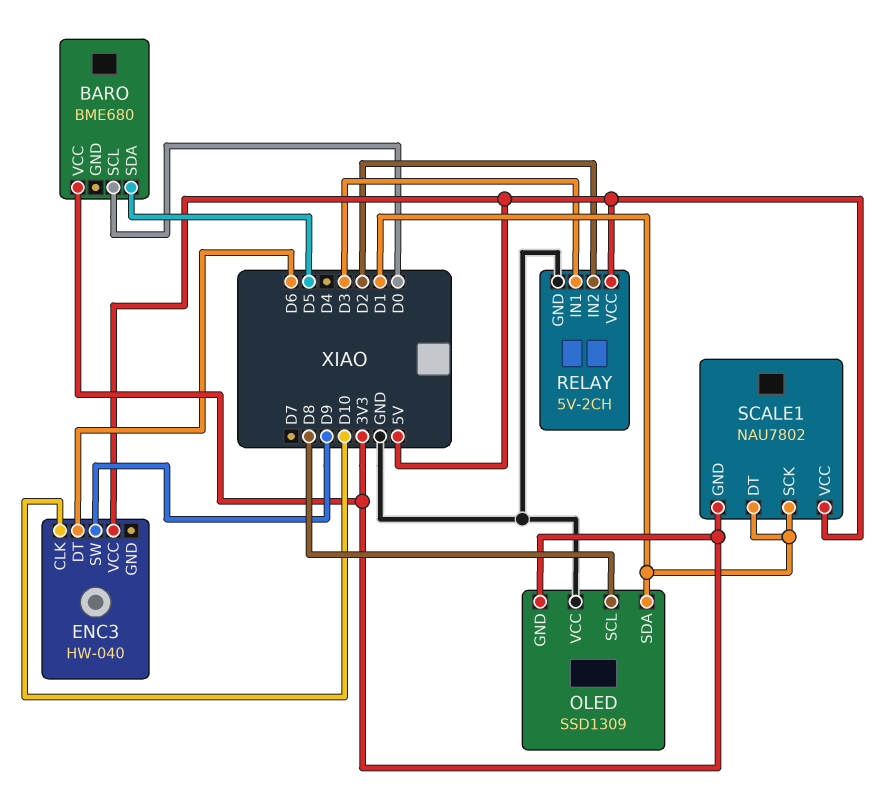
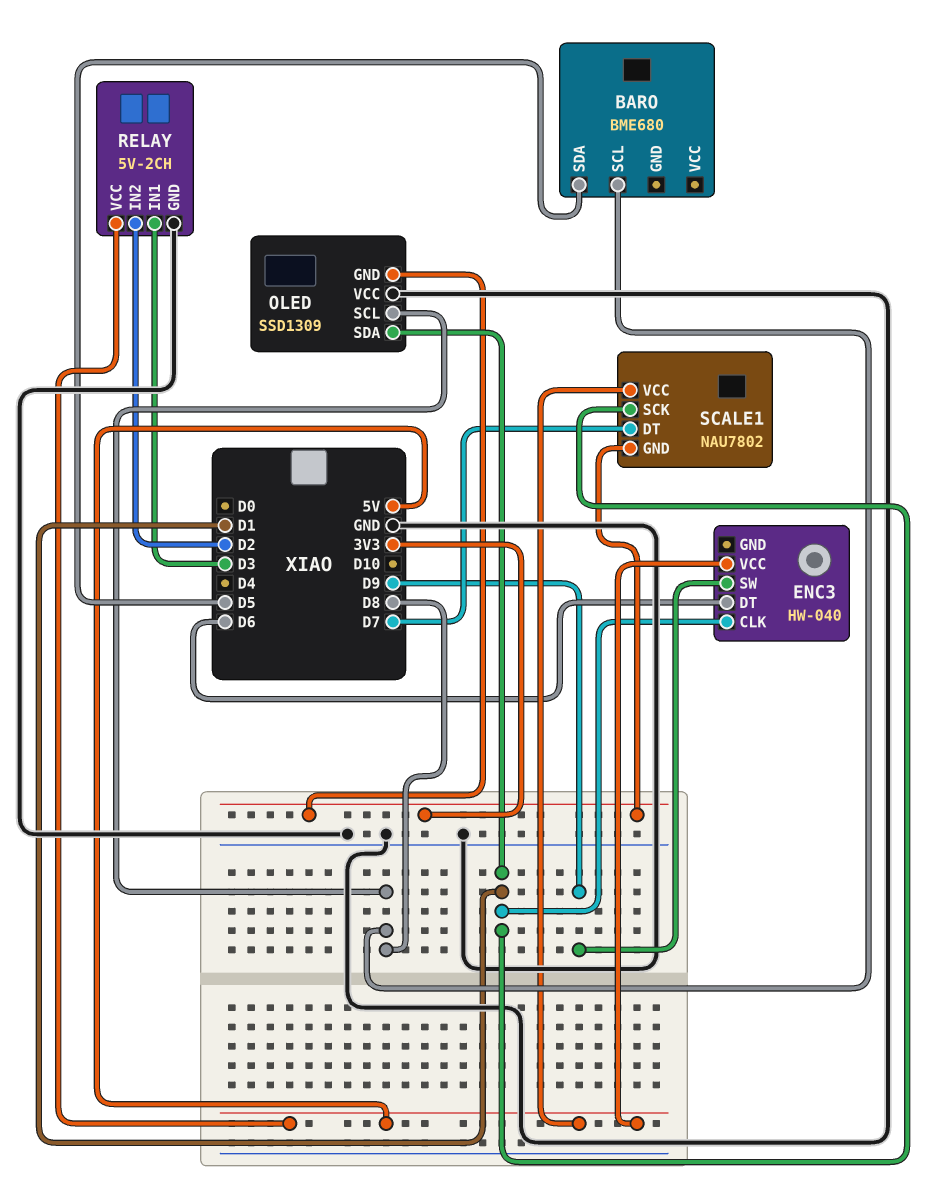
BARO pin SCL: D0 -> D8
BARO pin VCC: 3V3 -> none
ENC3 pin CLK: D10 -> D1
SCALE1 pin DT: D1 -> D7

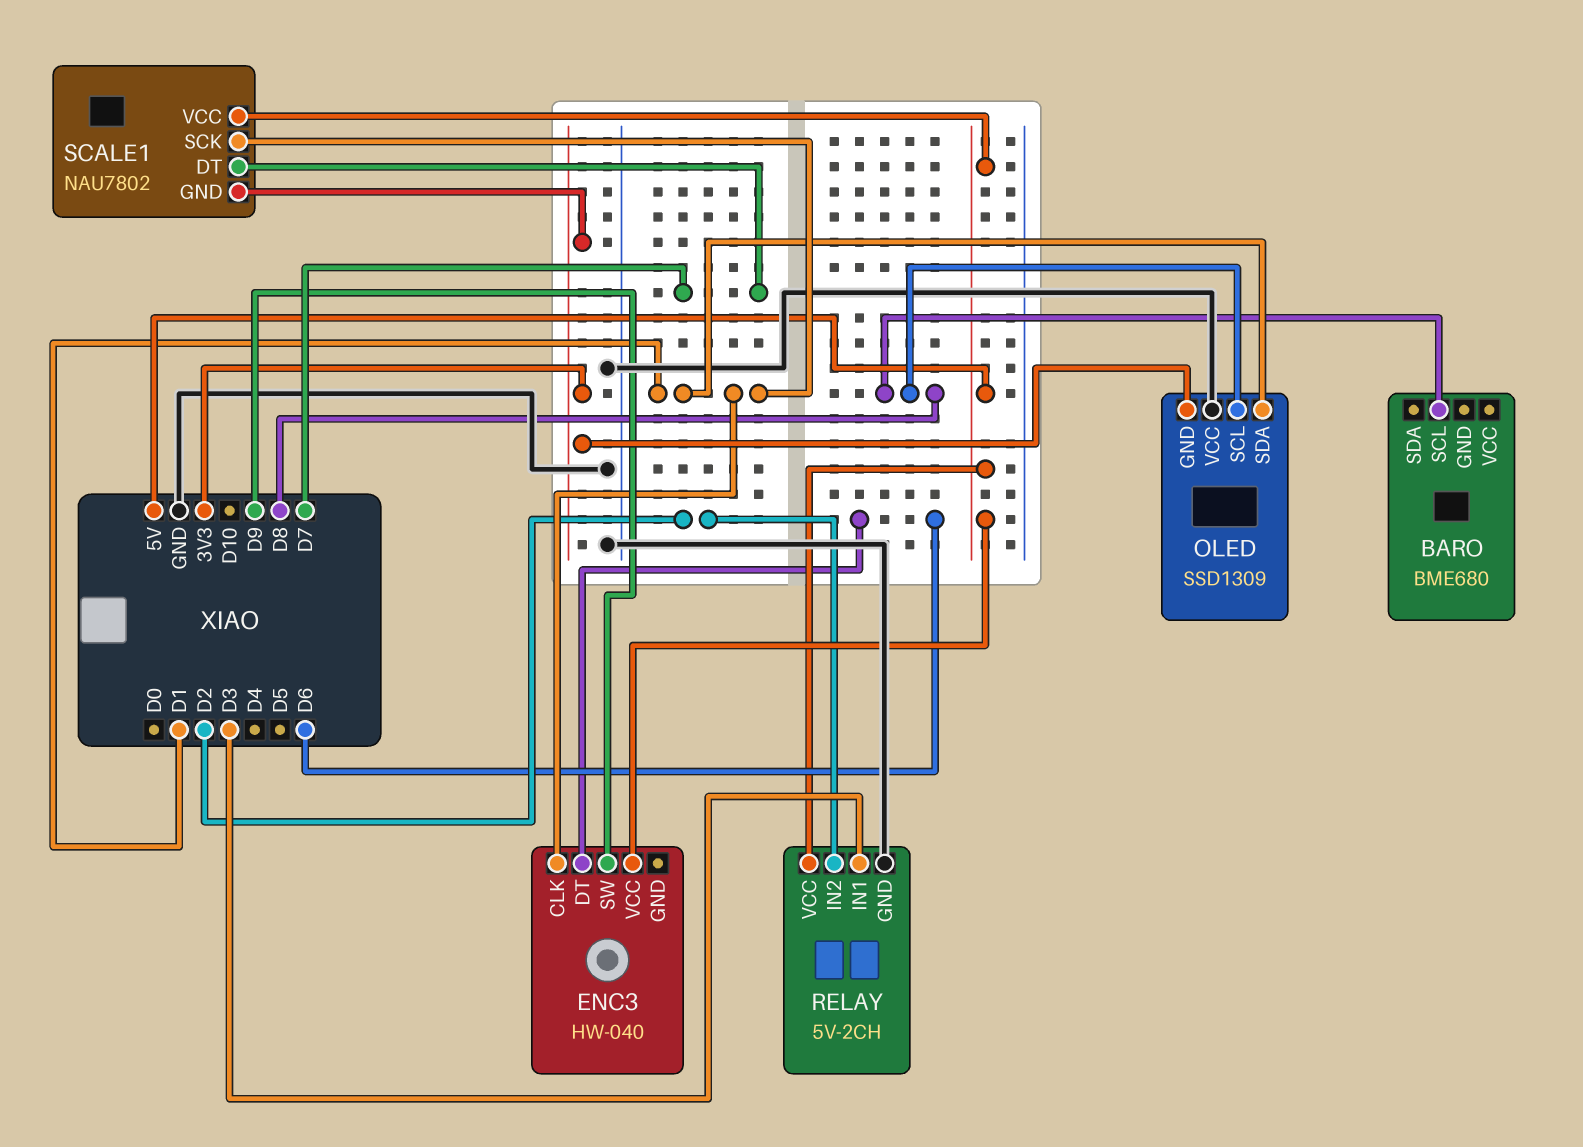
BARO pin SDA: D5 -> none

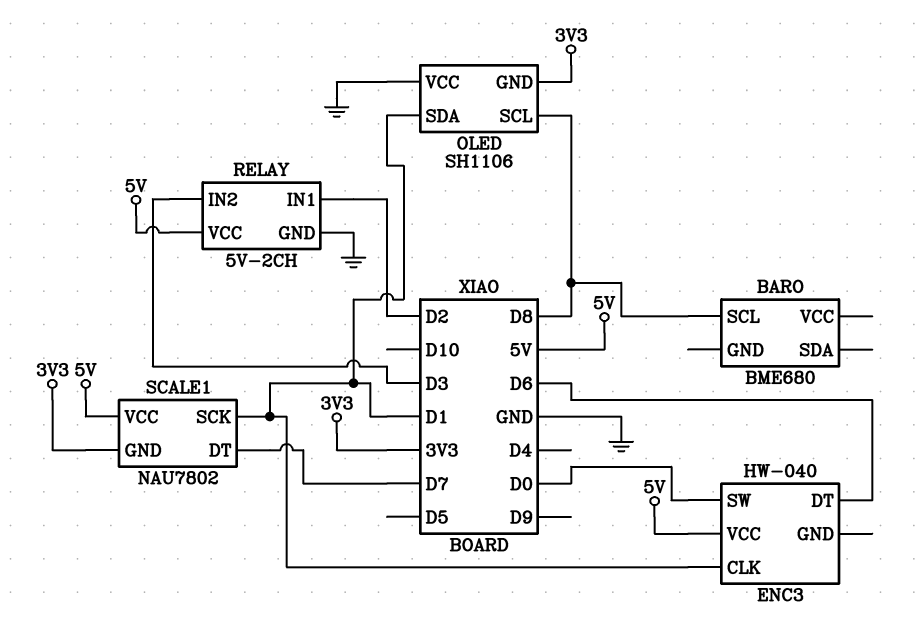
ENC3 pin SW: D9 -> D0
OLED: SSD1309 -> SH1106
RELAY pin IN1: D3 -> D2
RELAY pin IN2: D2 -> D3

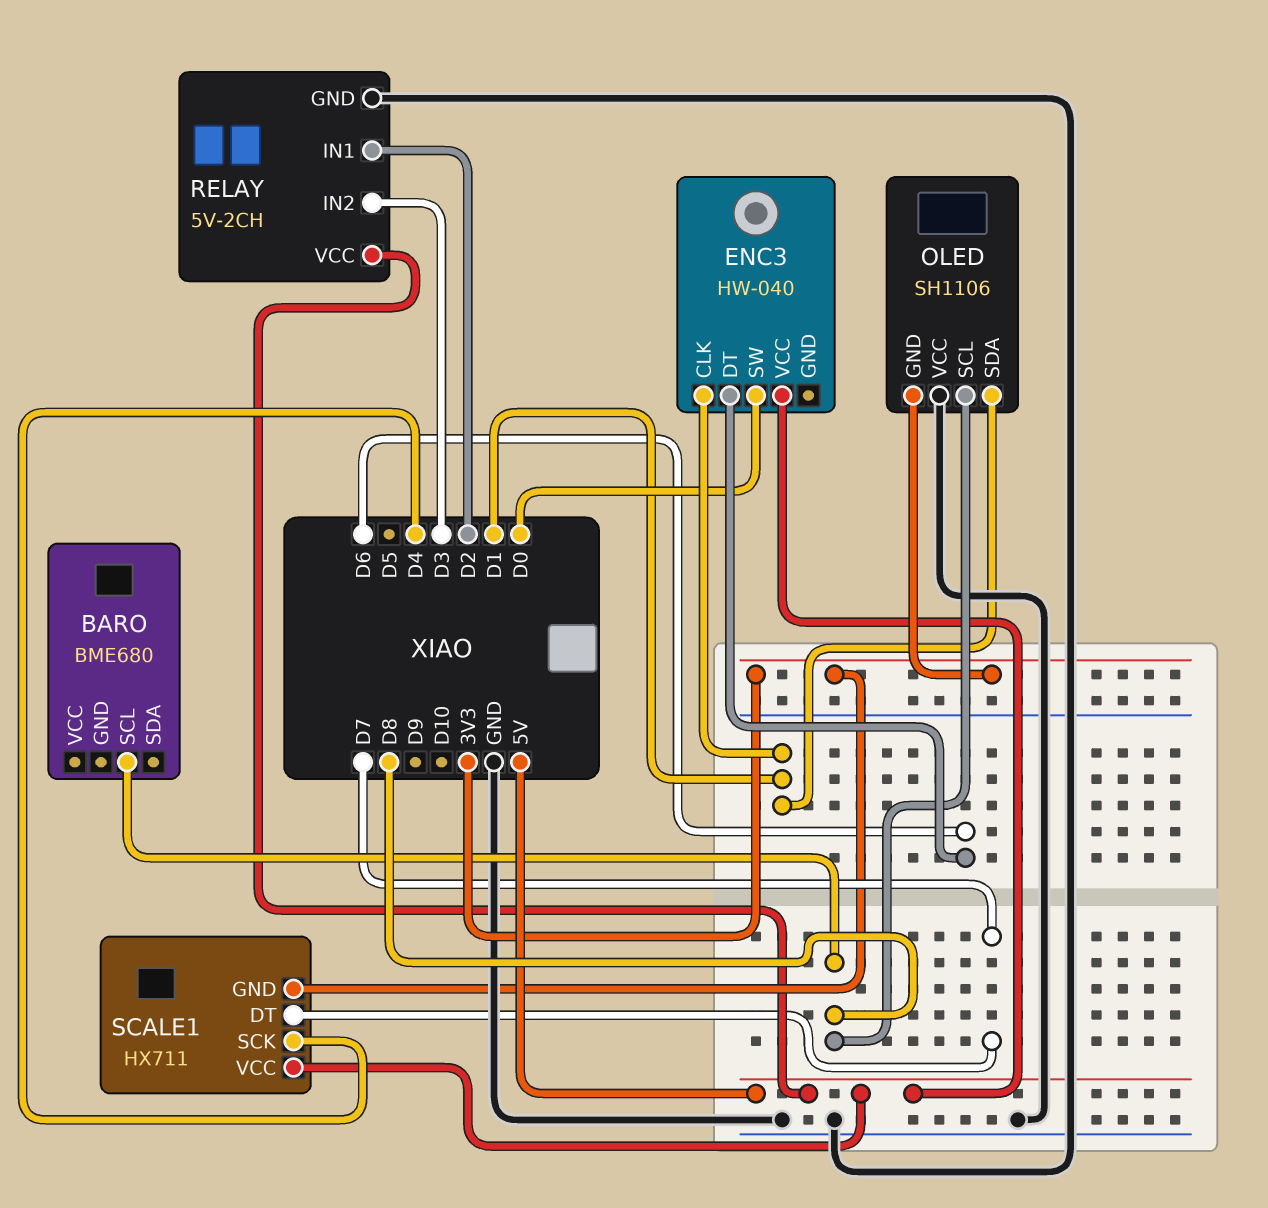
SCALE1: NAU7802 -> HX711
SCALE1 pin SCK: D1 -> D4

